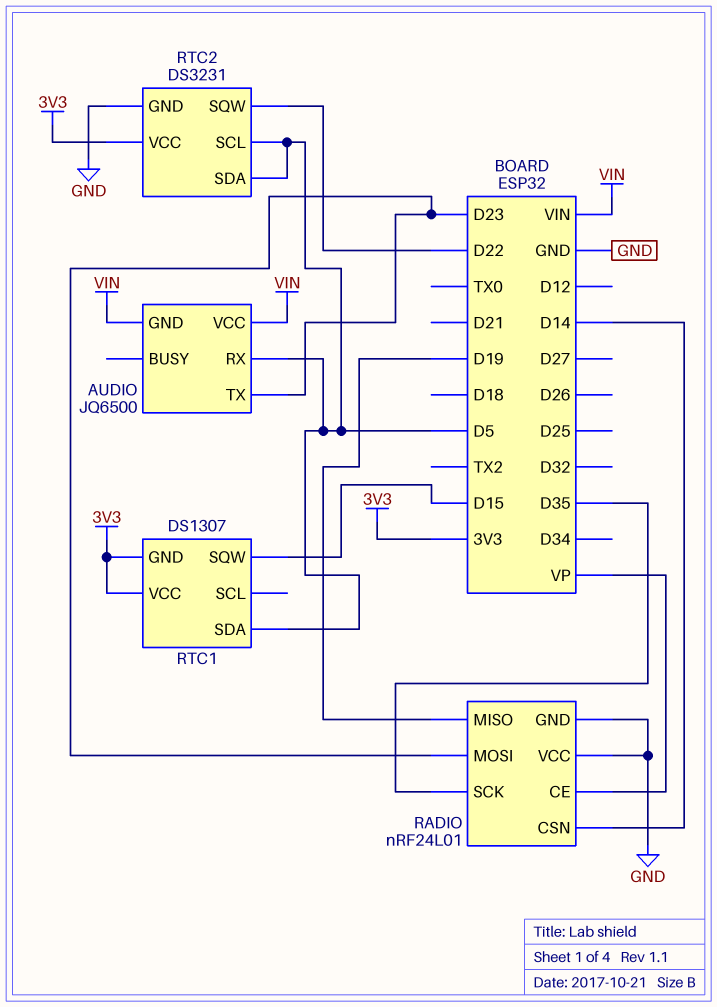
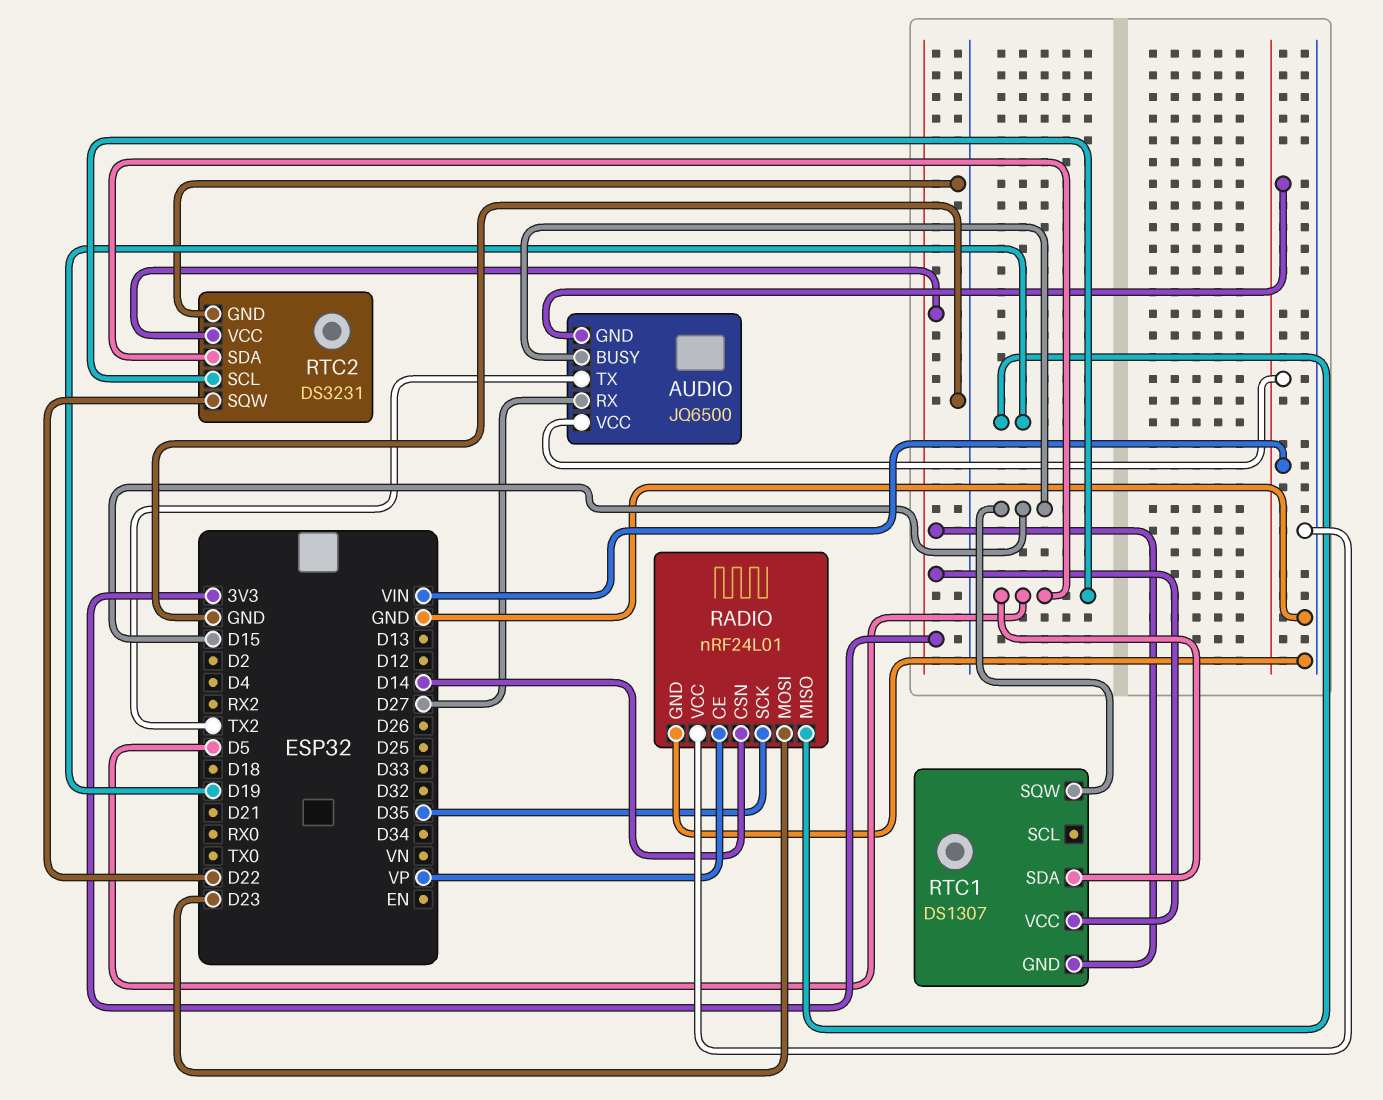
AUDIO pin BUSY: none -> D15
AUDIO pin RX: D5 -> D27
AUDIO pin TX: D23 -> TX2

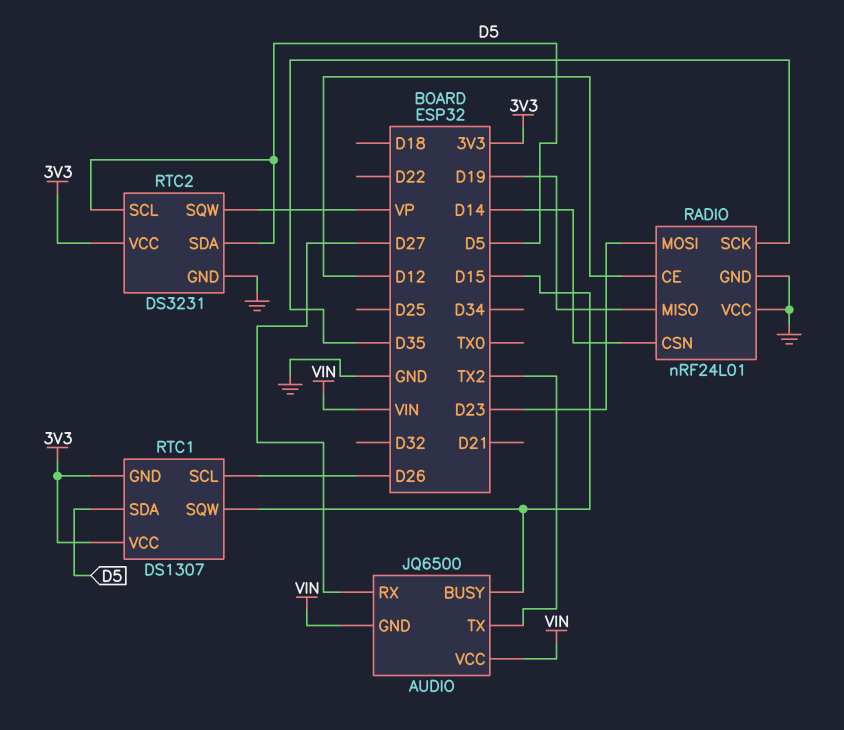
RADIO pin CE: VP -> D12
RTC1 pin SCL: none -> D26
RTC2 pin SQW: D22 -> VP

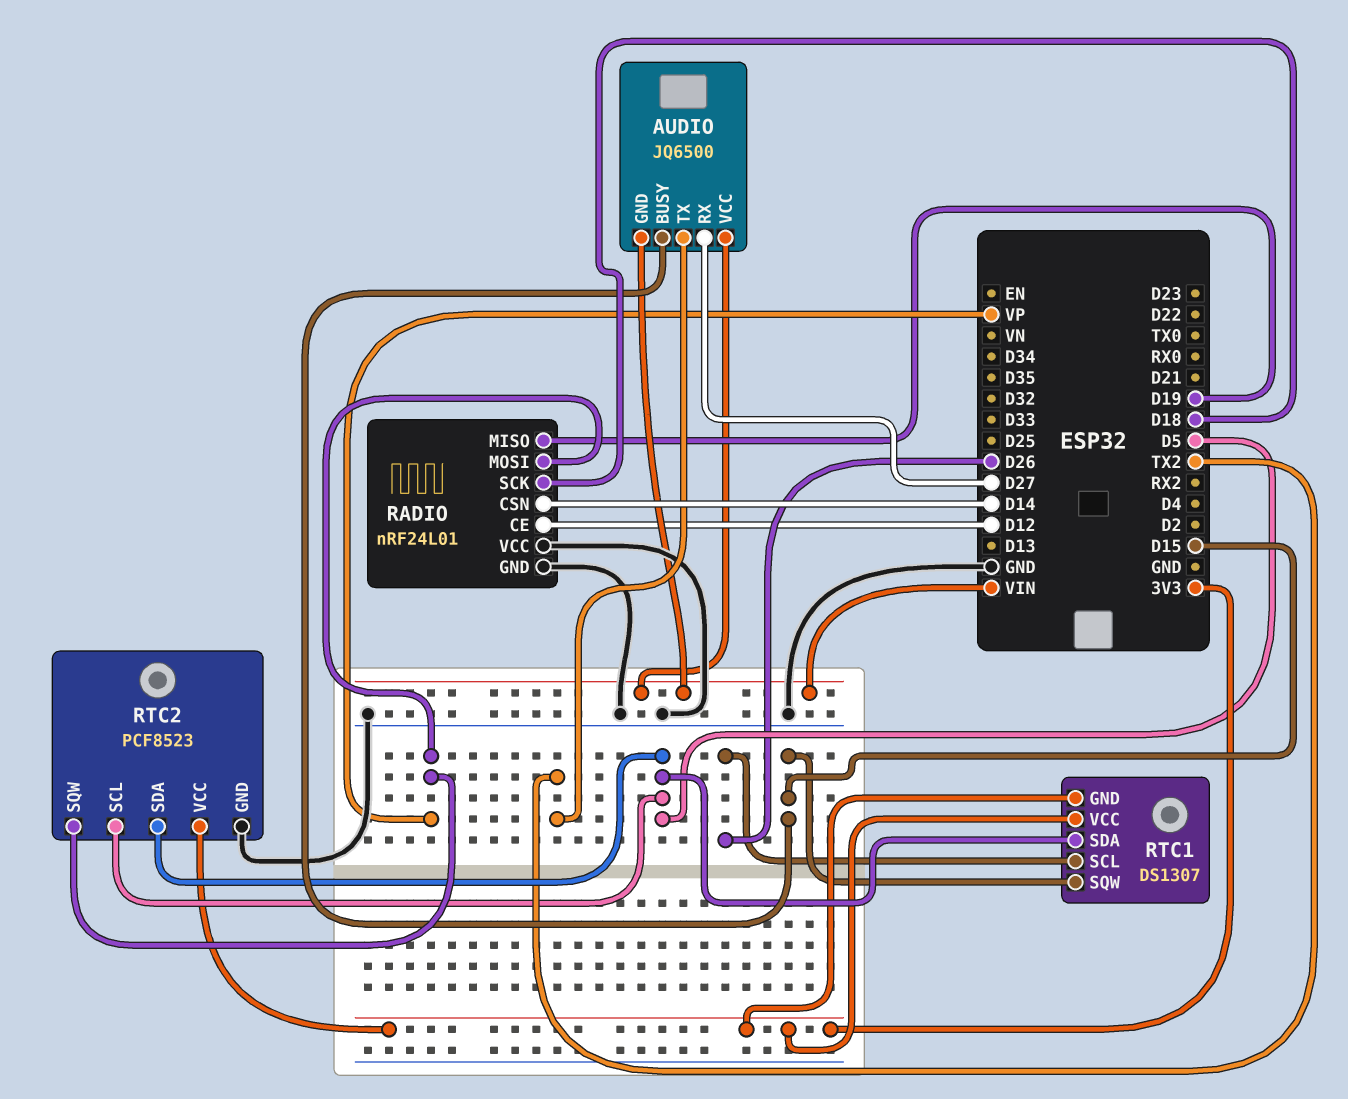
RADIO pin MOSI: D23 -> VP
RADIO pin SCK: D35 -> D18
RTC2: DS3231 -> PCF8523

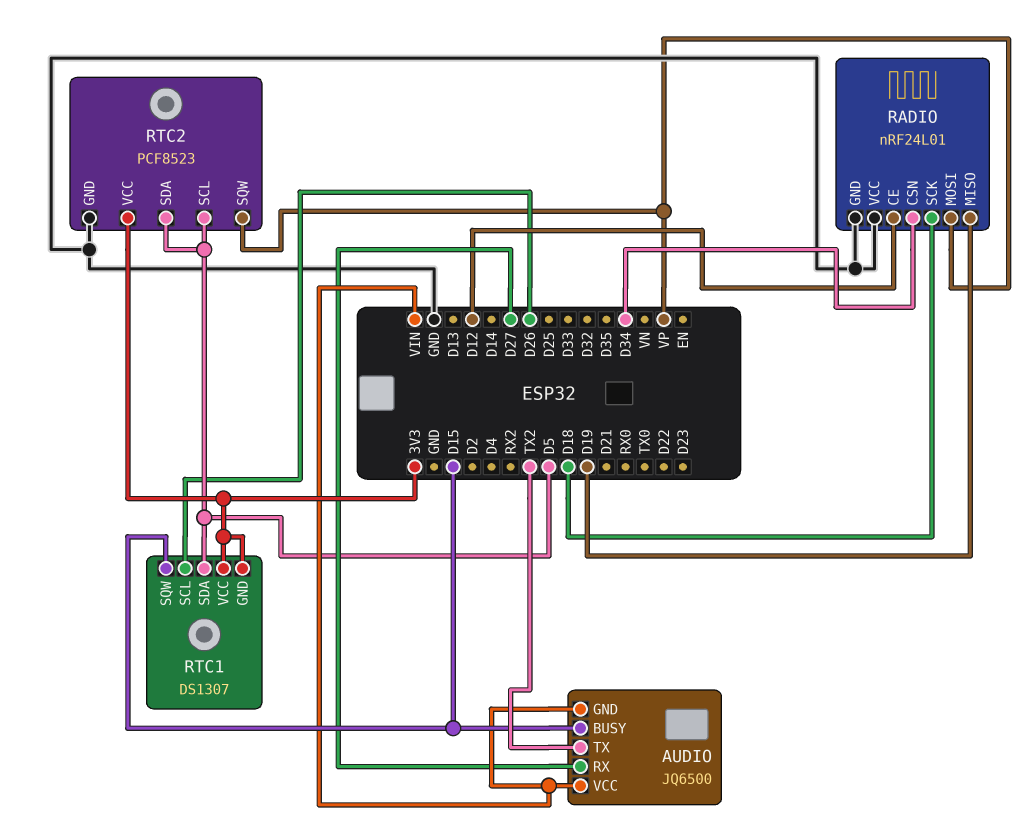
RADIO pin CSN: D14 -> D34

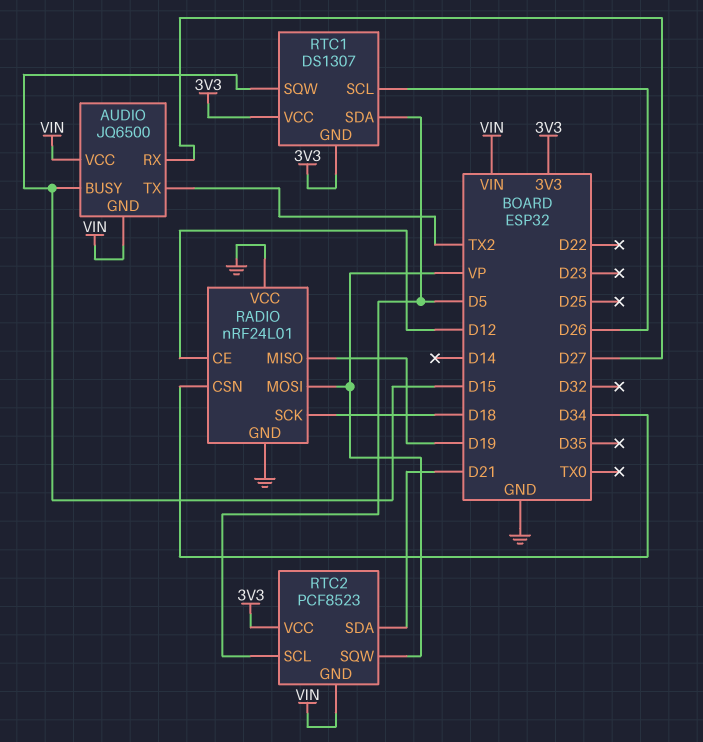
RTC2 pin GND: GND -> VIN
RTC2 pin SDA: D5 -> D21

